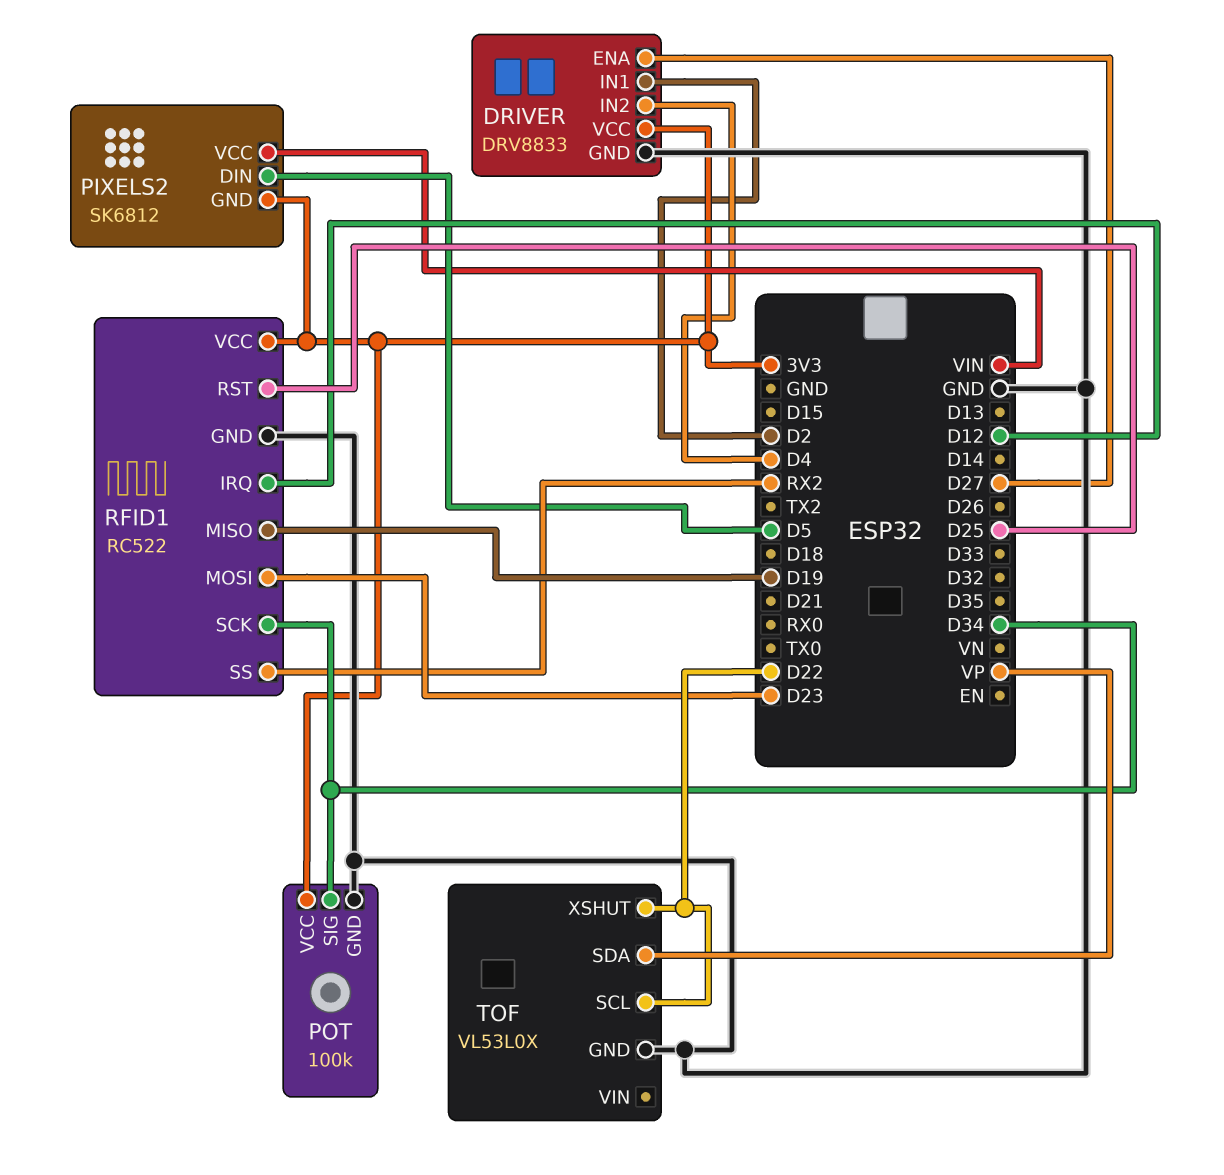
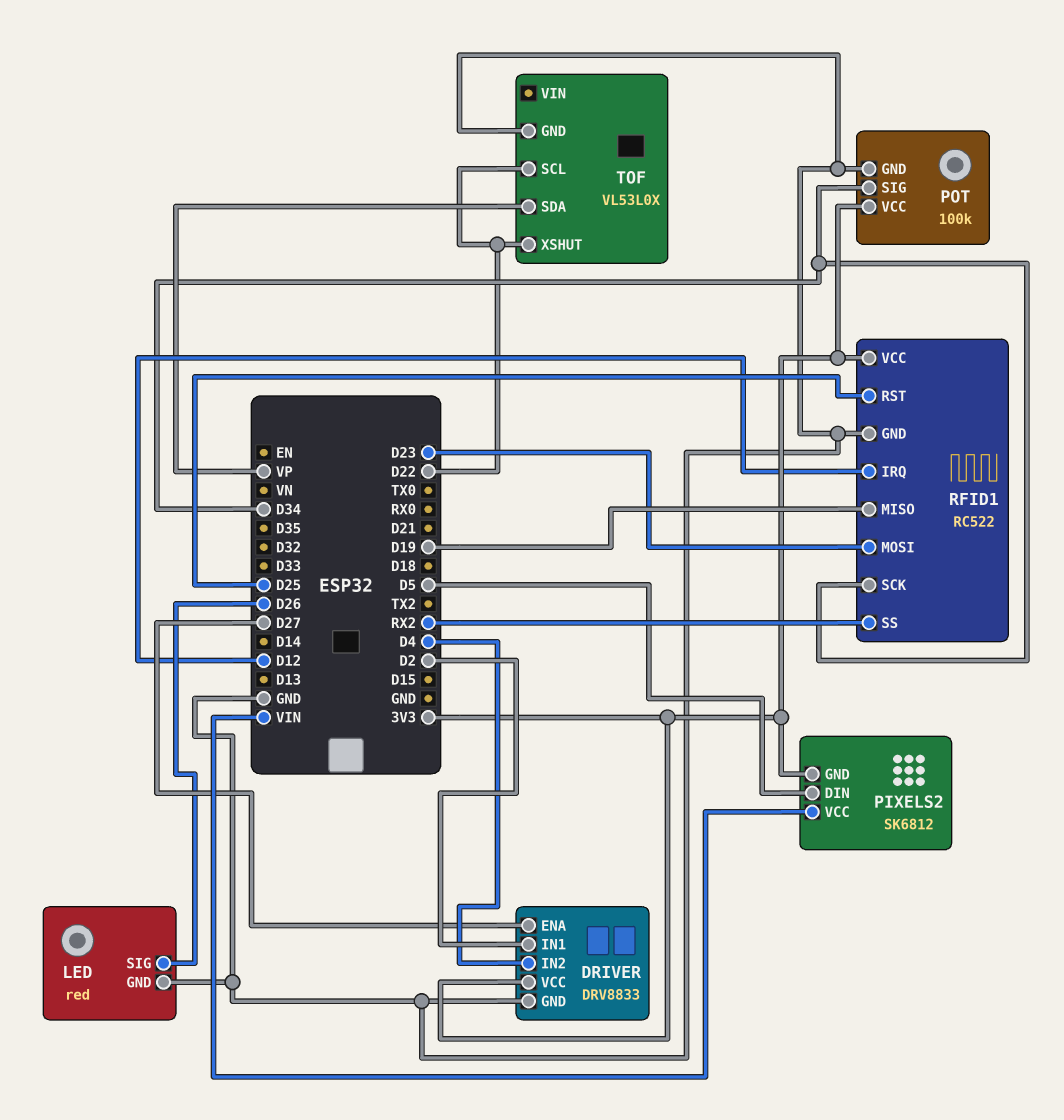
LED: none -> red
LED pin GND: none -> GND
LED pin SIG: none -> D26

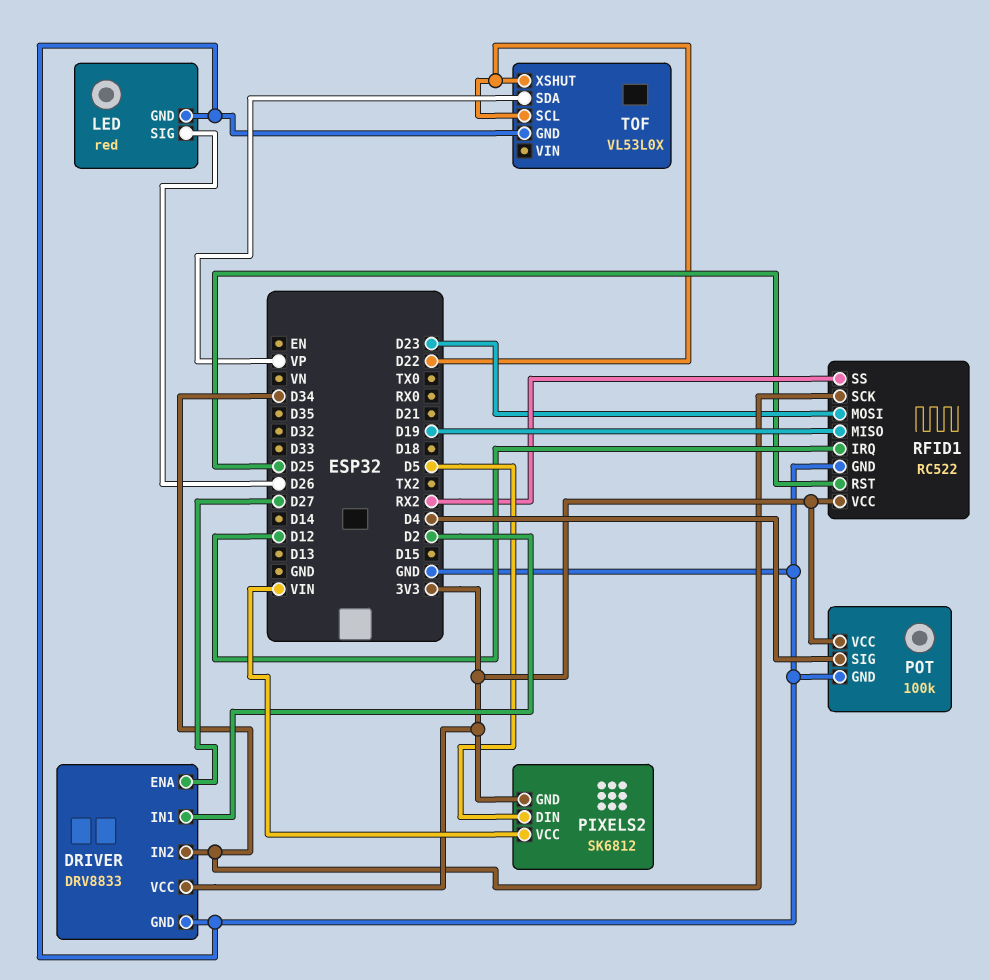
DRIVER pin IN2: D4 -> D34
POT pin SIG: D34 -> D4

